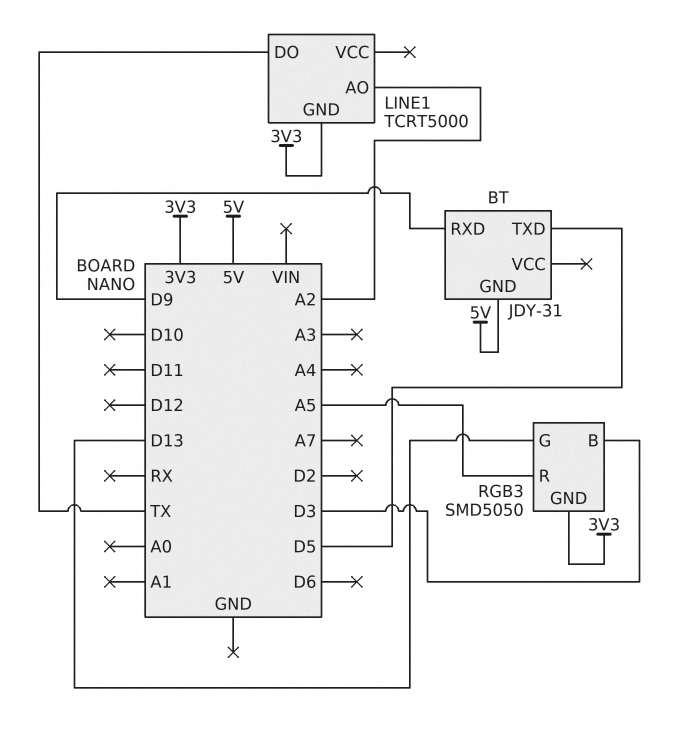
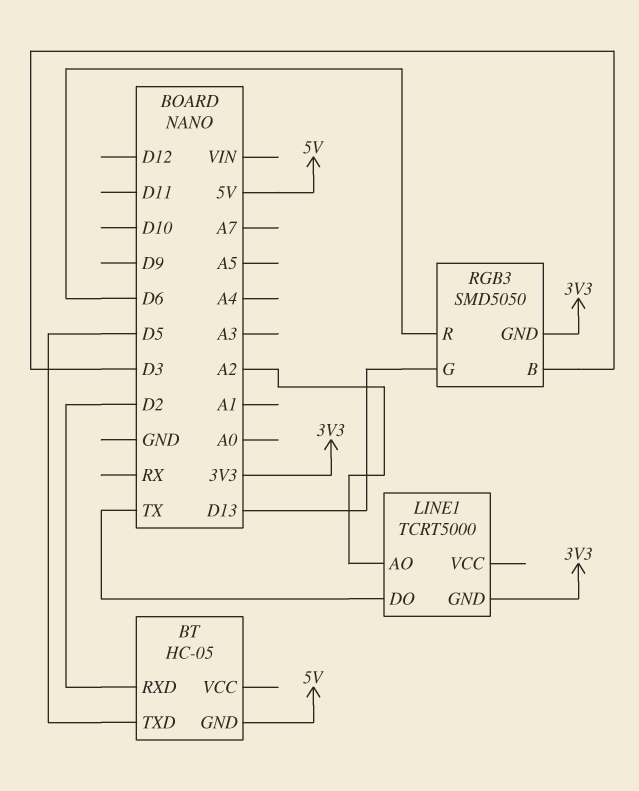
BT: JDY-31 -> HC-05
BT pin RXD: D9 -> D2
RGB3 pin R: A5 -> D6

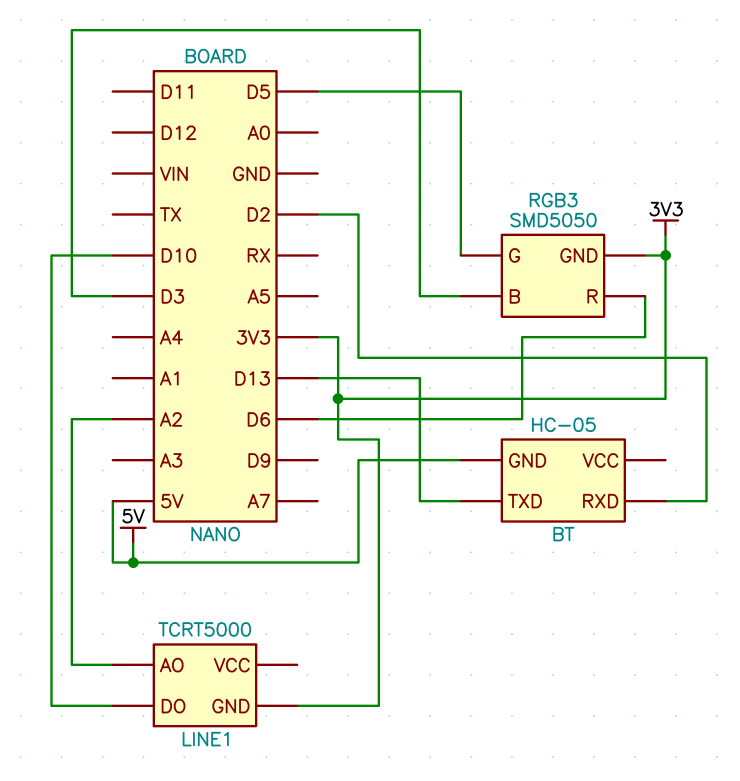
BT pin TXD: D5 -> D13
LINE1 pin DO: TX -> D10
RGB3 pin G: D13 -> D5

